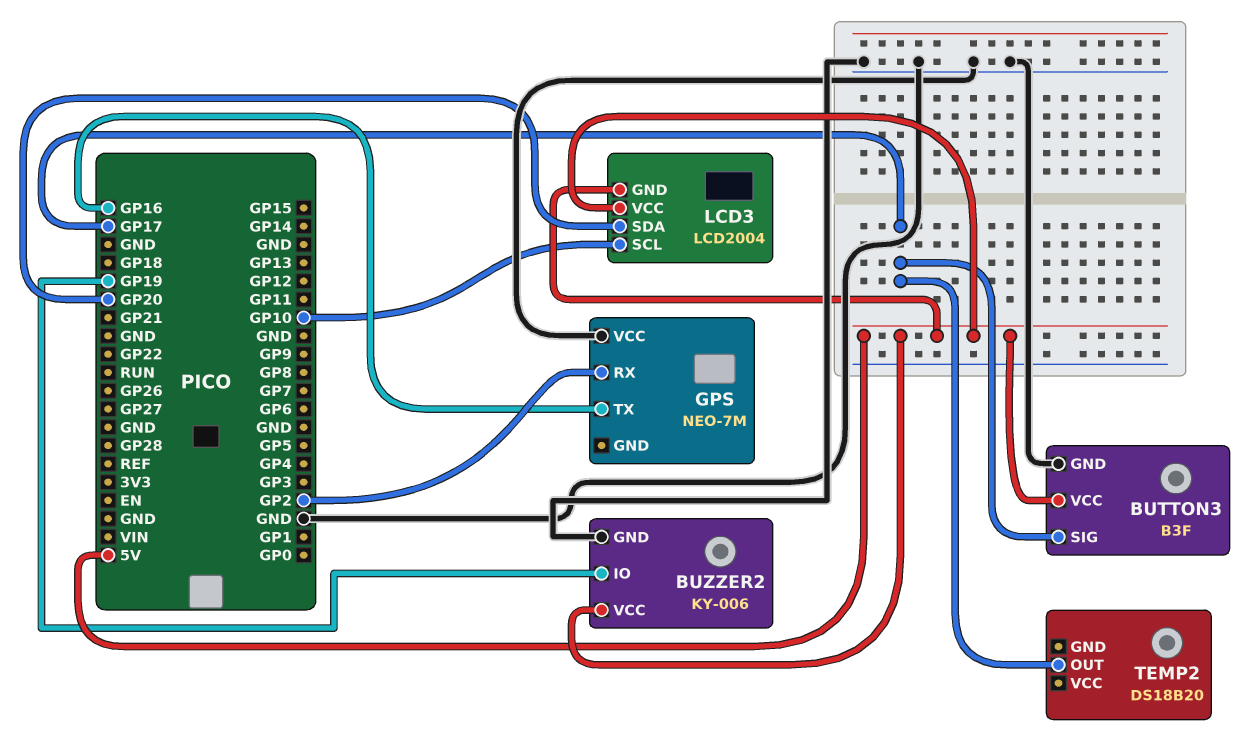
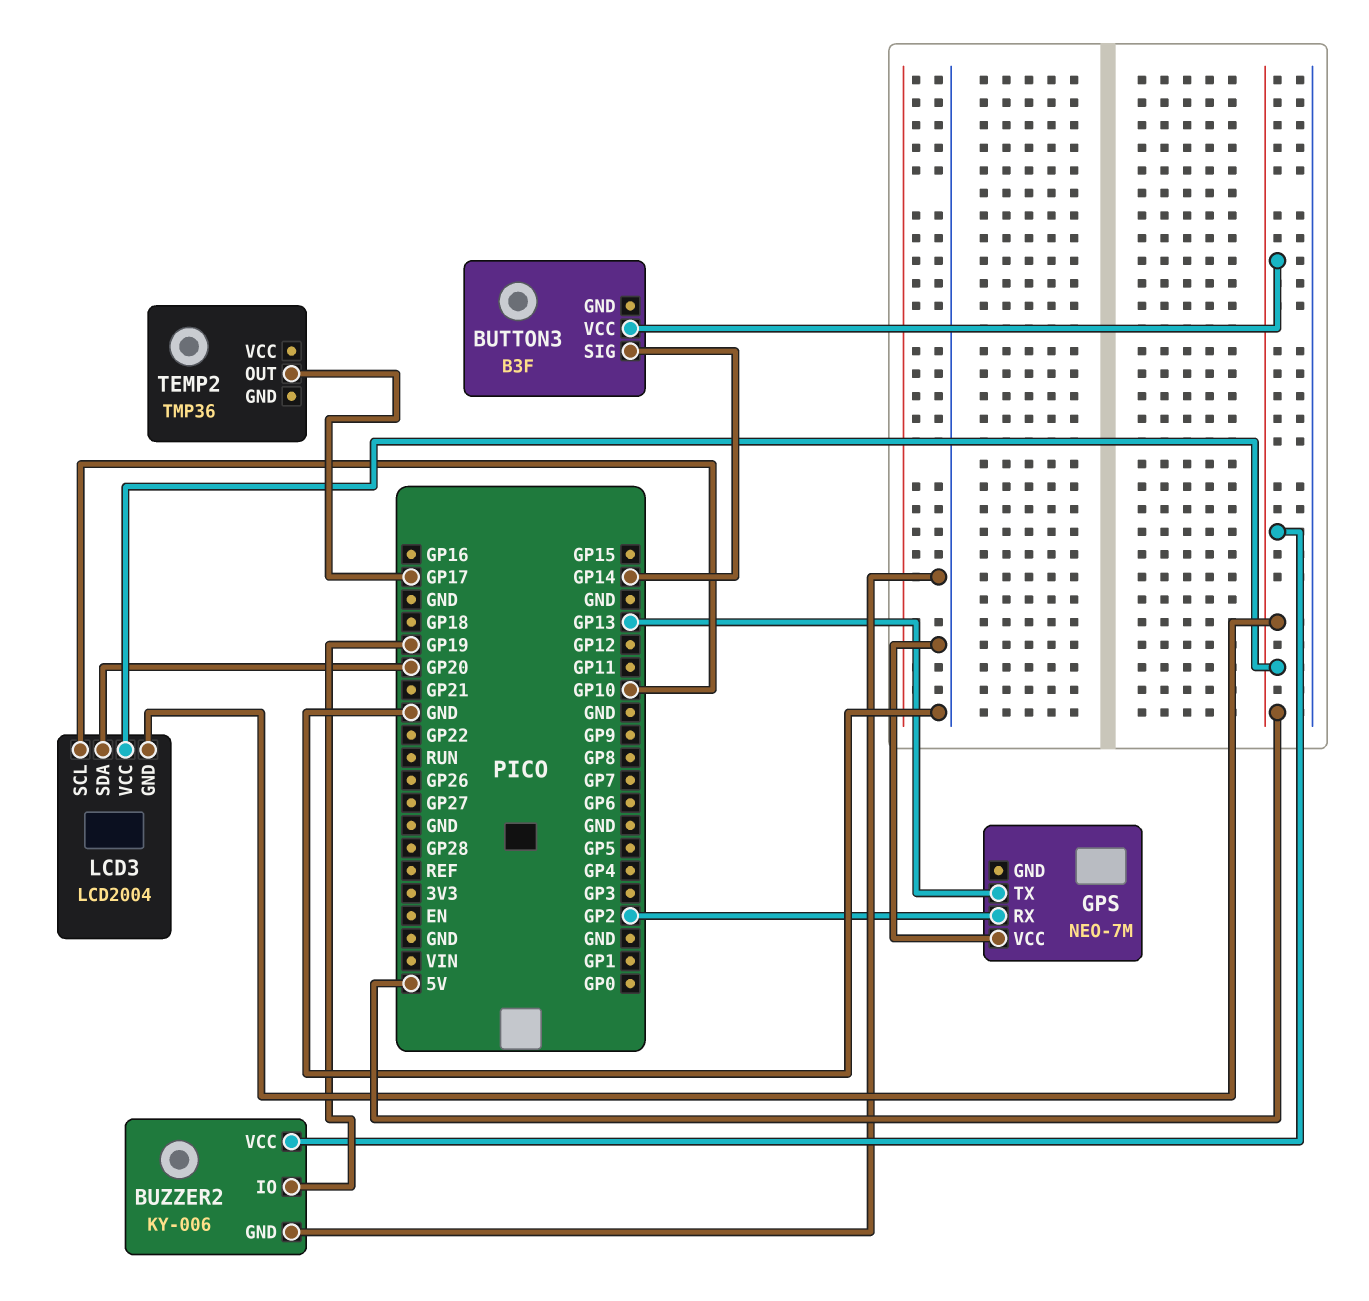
BUTTON3 pin GND: GND -> none
BUTTON3 pin SIG: GP17 -> GP14
GPS pin TX: GP16 -> GP13
TEMP2: DS18B20 -> TMP36

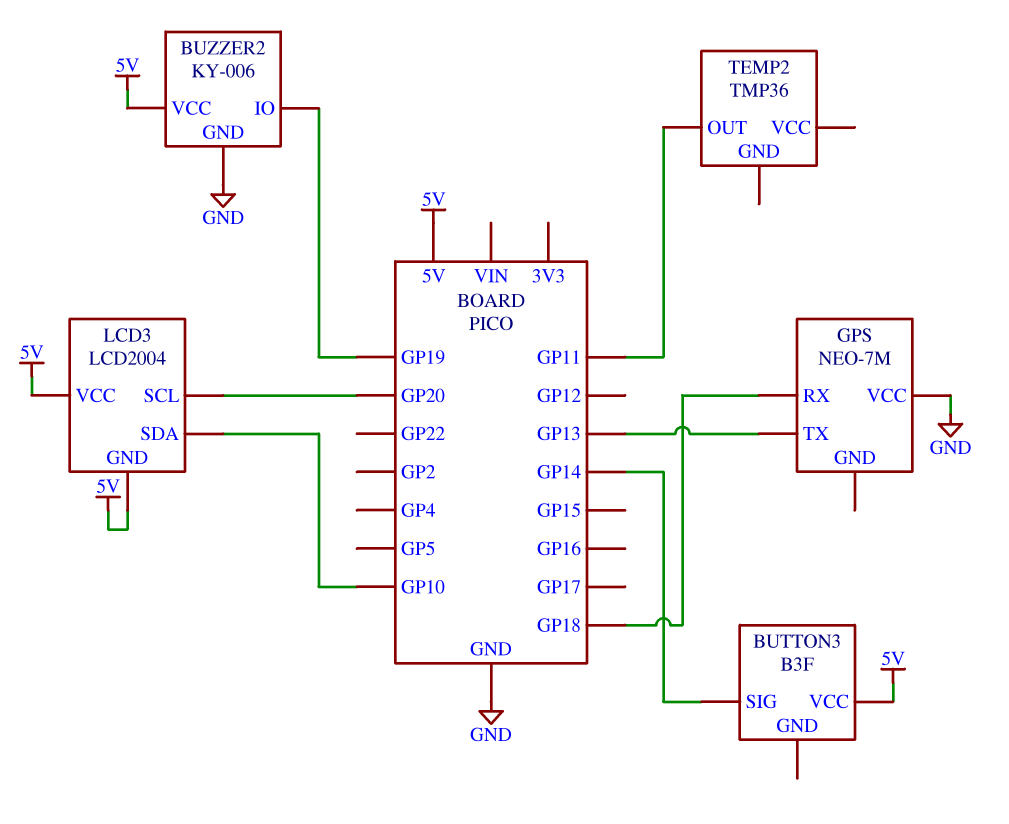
GPS pin RX: GP2 -> GP18
LCD3 pin SCL: GP10 -> GP20
LCD3 pin SDA: GP20 -> GP10
TEMP2 pin OUT: GP17 -> GP11

